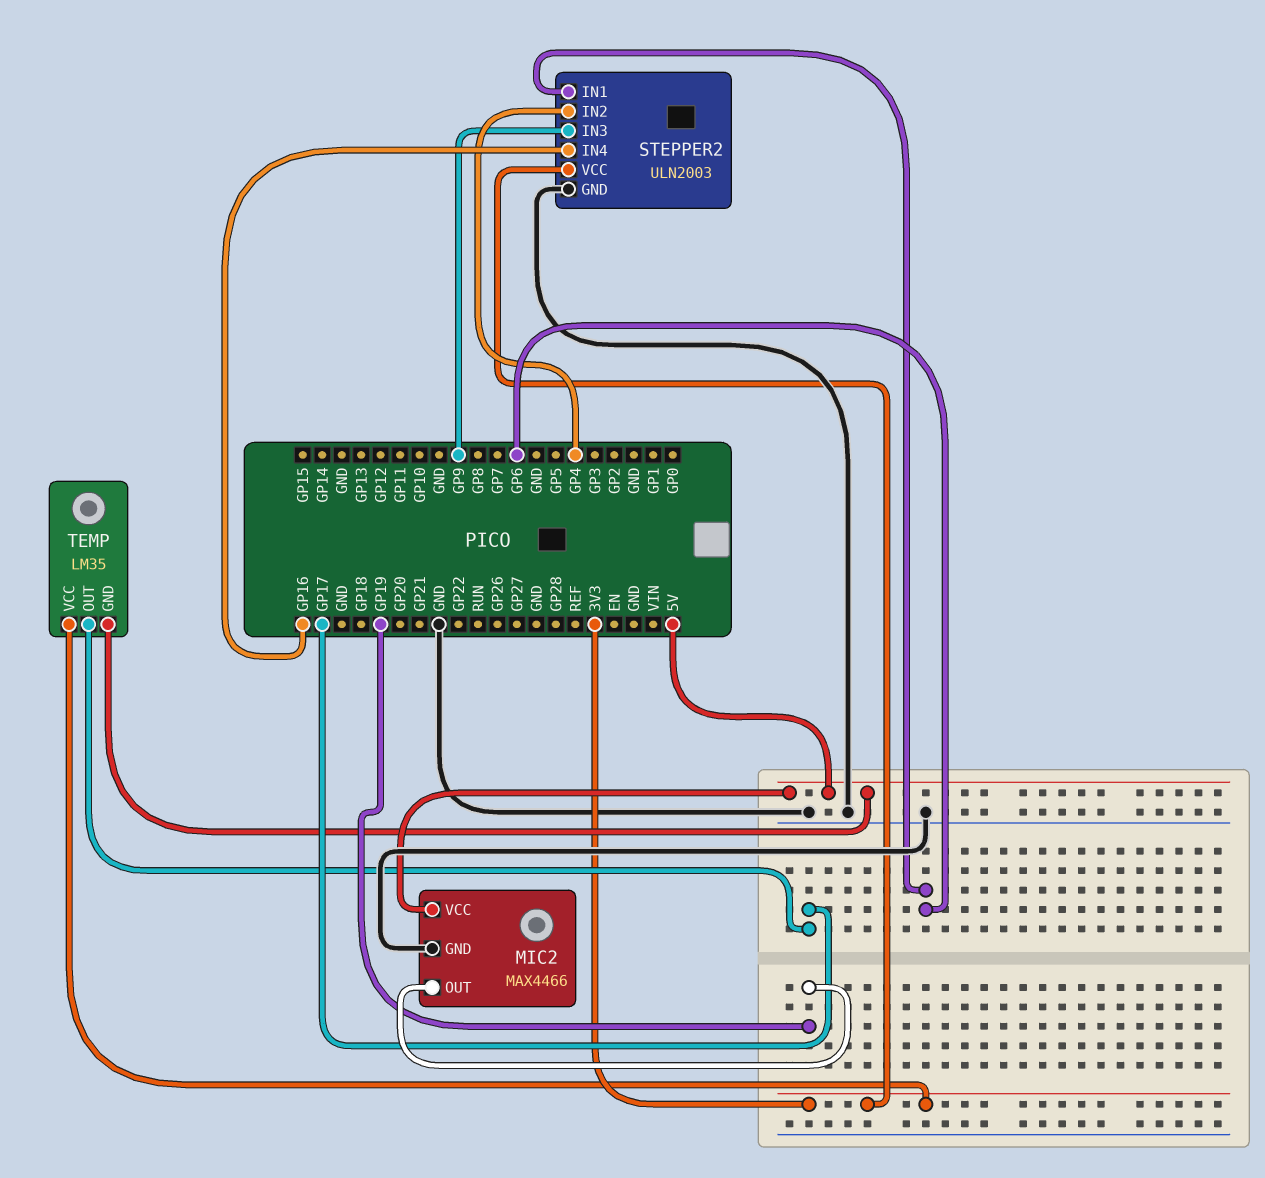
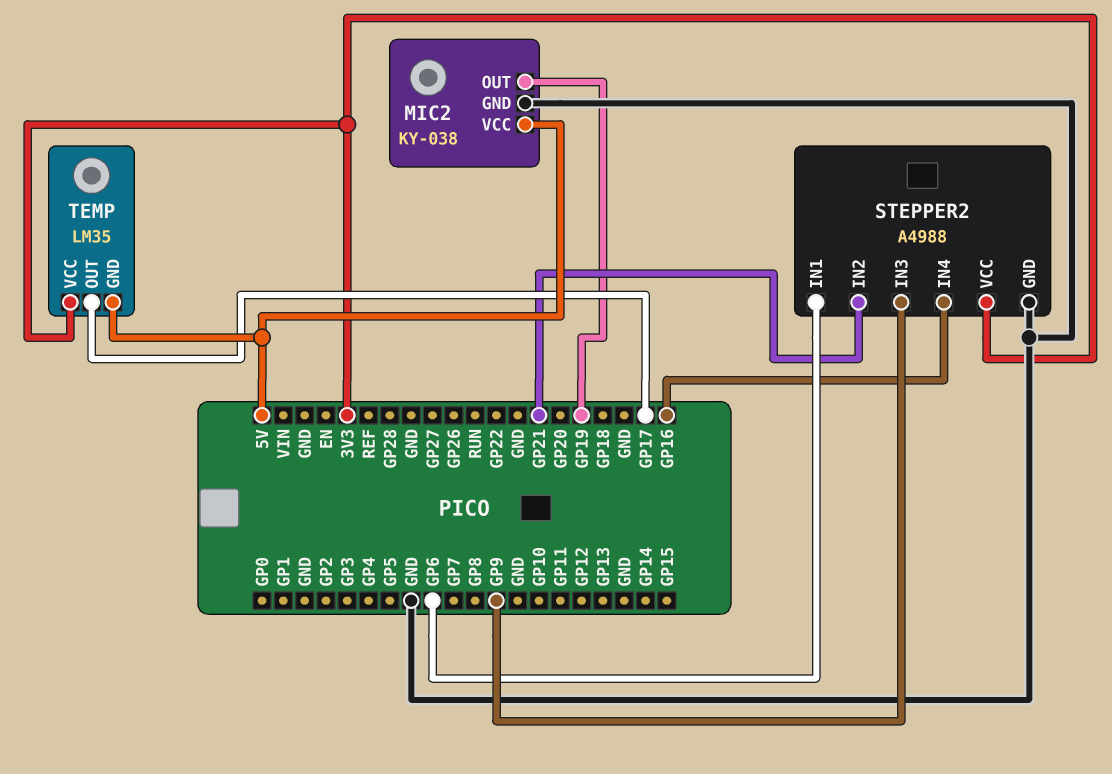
MIC2: MAX4466 -> KY-038
STEPPER2: ULN2003 -> A4988
STEPPER2 pin IN2: GP4 -> GP21

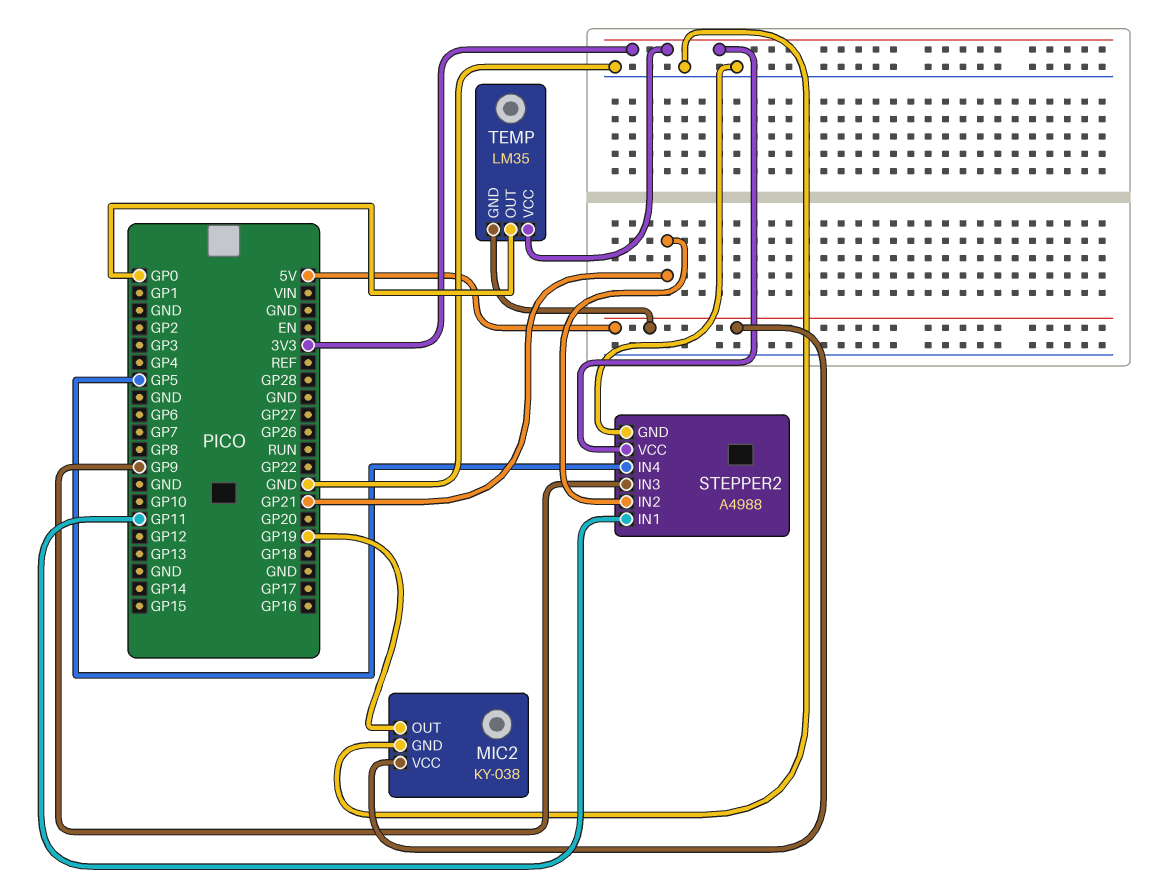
STEPPER2 pin IN1: GP6 -> GP11
STEPPER2 pin IN4: GP16 -> GP5
TEMP pin OUT: GP17 -> GP0

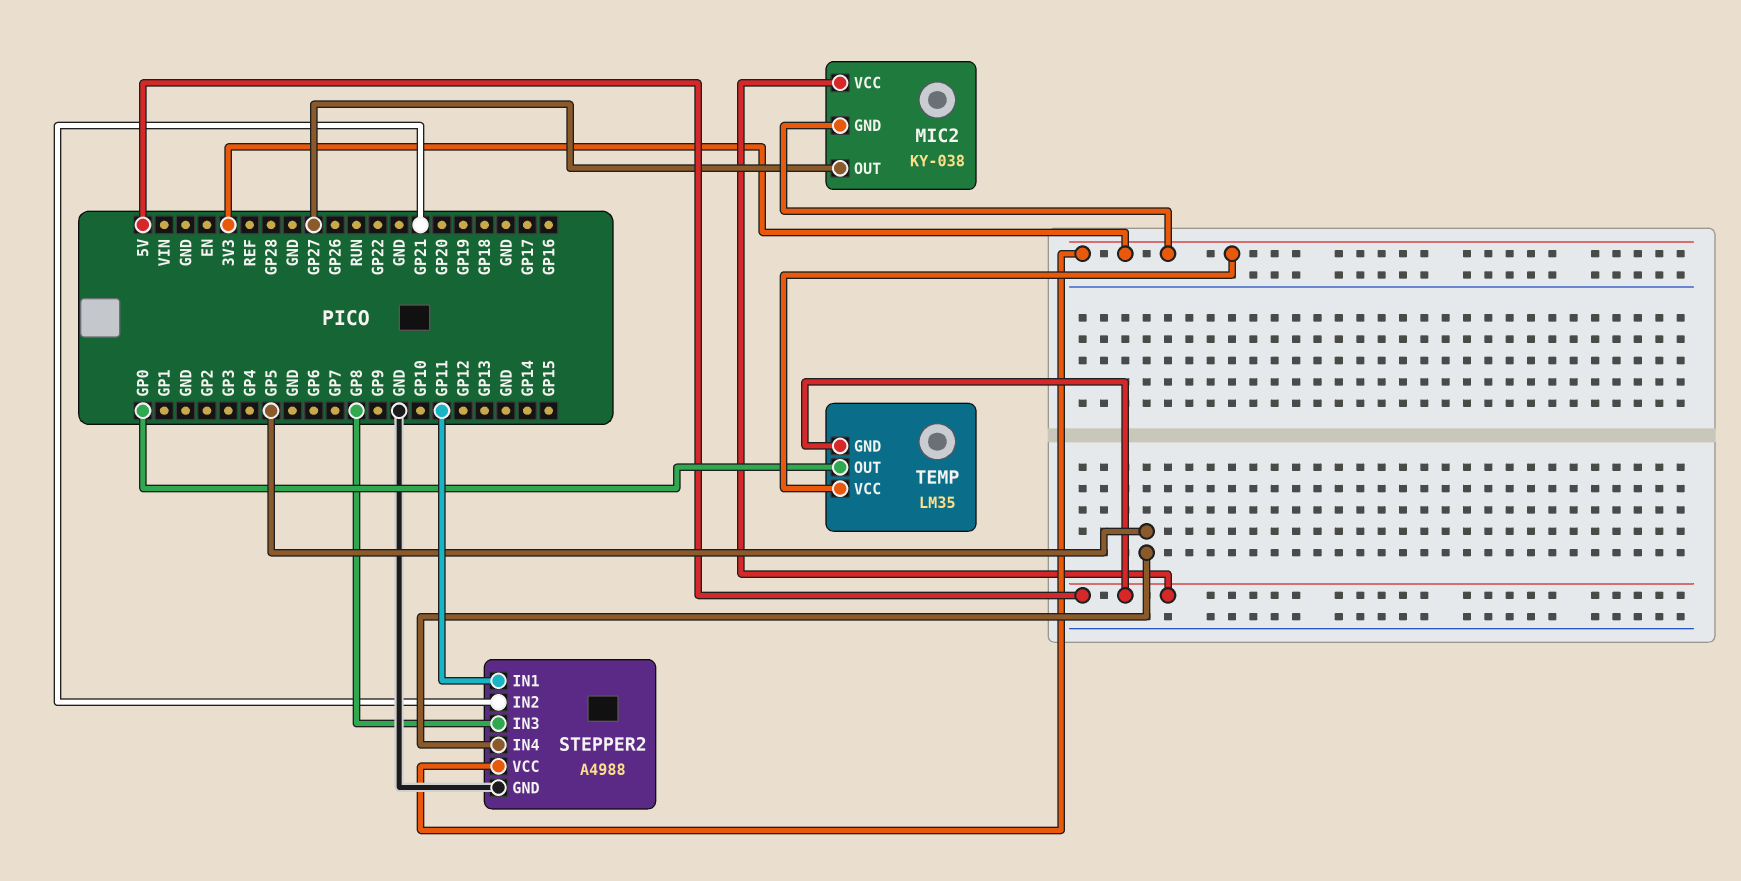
MIC2 pin GND: GND -> 3V3
MIC2 pin OUT: GP19 -> GP27
STEPPER2 pin IN3: GP9 -> GP8

